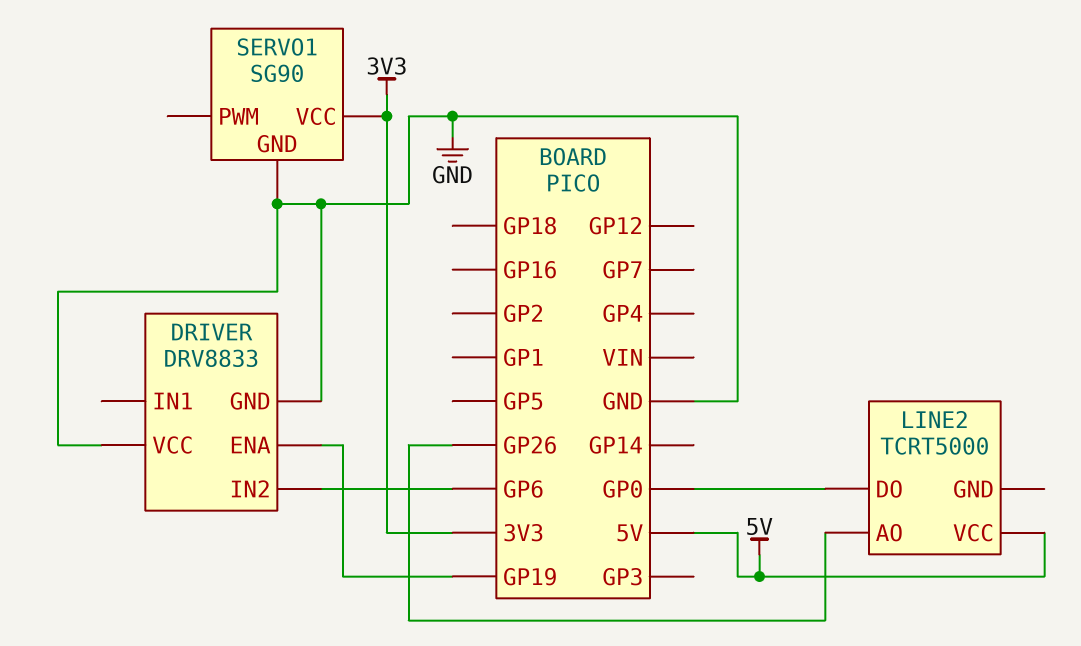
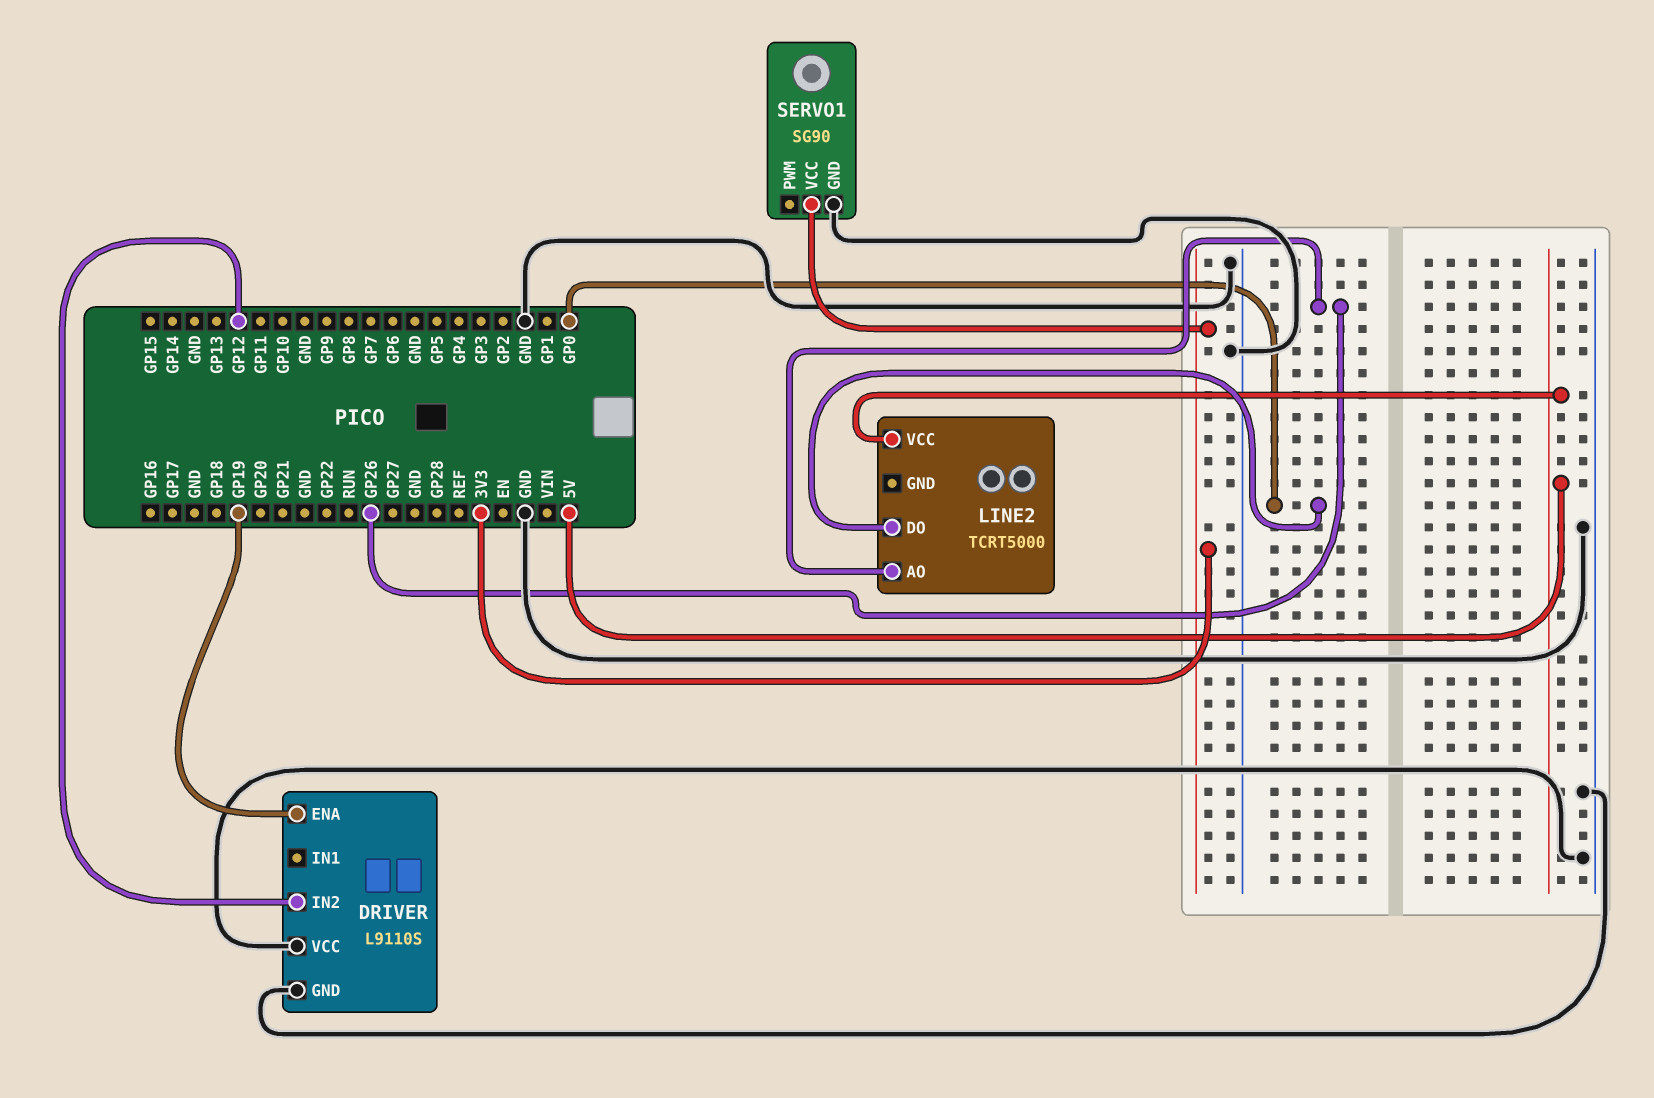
DRIVER: DRV8833 -> L9110S
DRIVER pin IN2: GP6 -> GP12

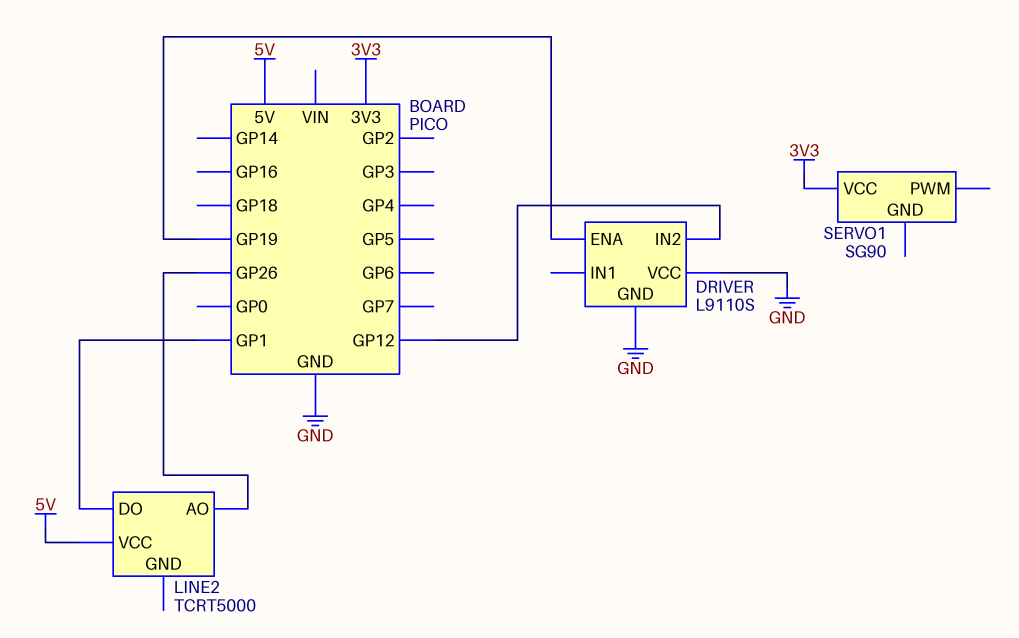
LINE2 pin DO: GP0 -> GP1
SERVO1 pin GND: GND -> none

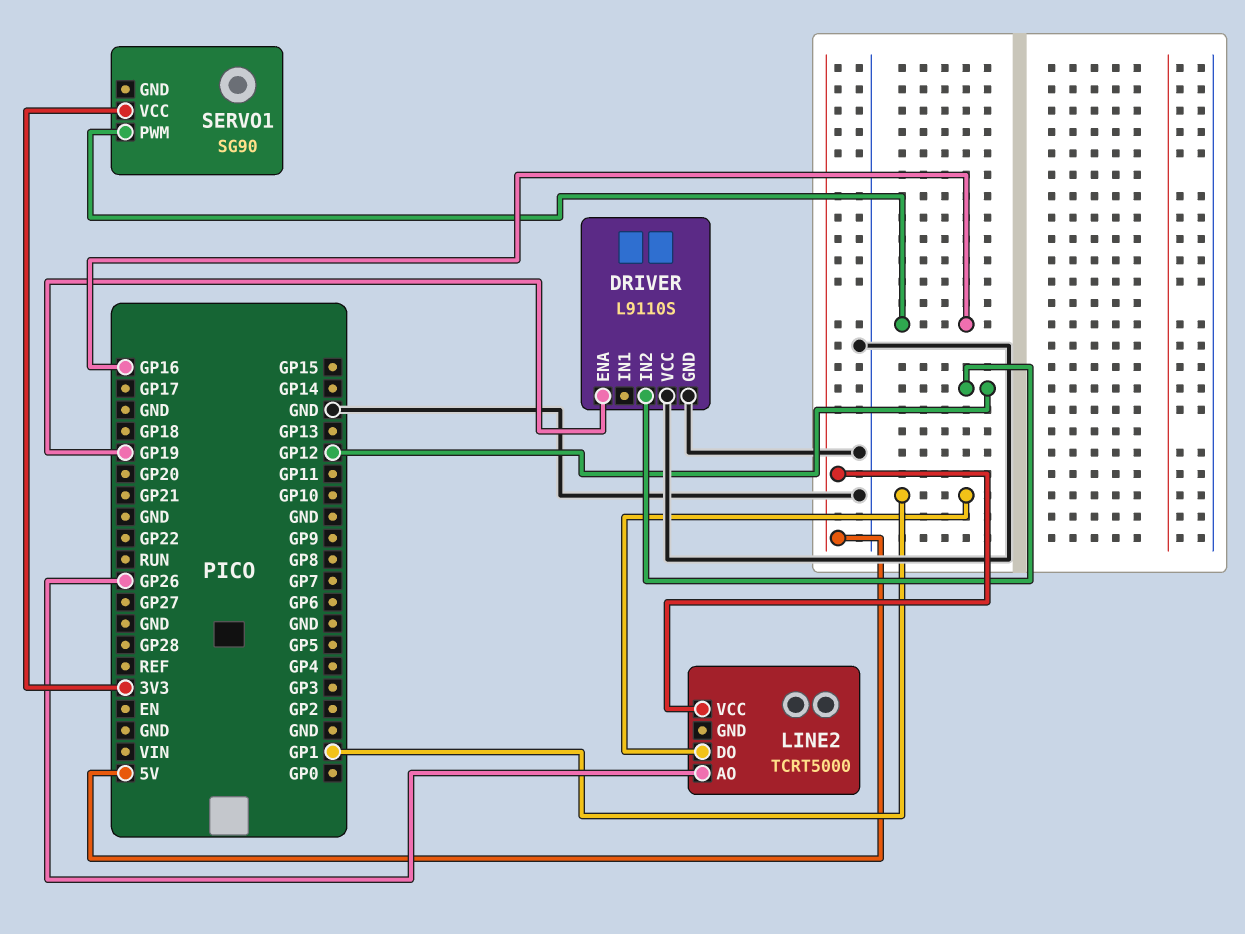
SERVO1 pin PWM: none -> GP16

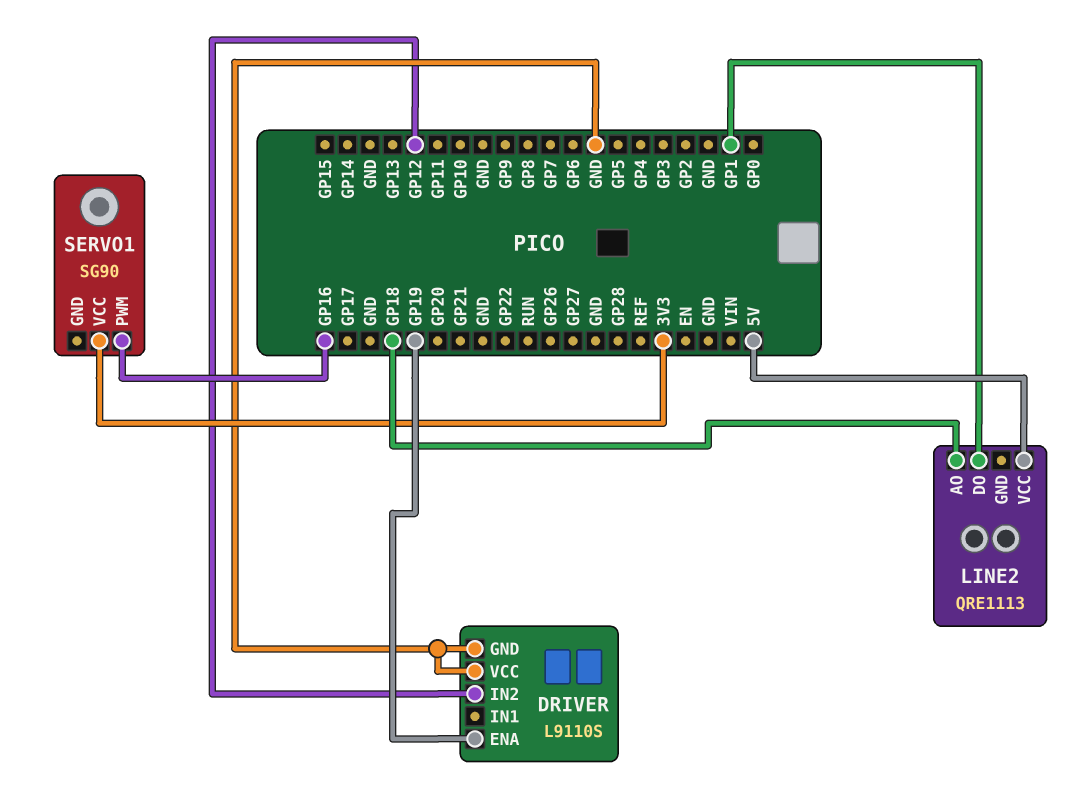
LINE2: TCRT5000 -> QRE1113
LINE2 pin AO: GP26 -> GP18

